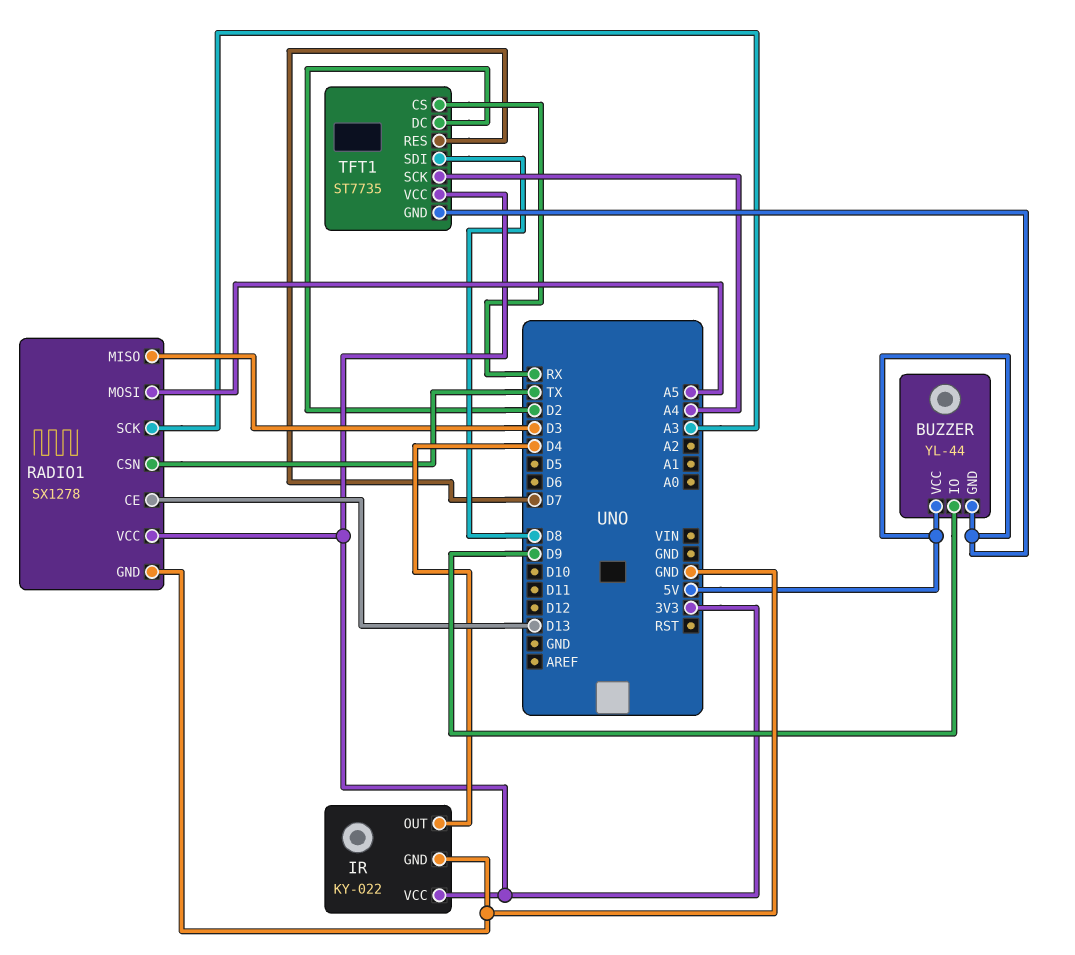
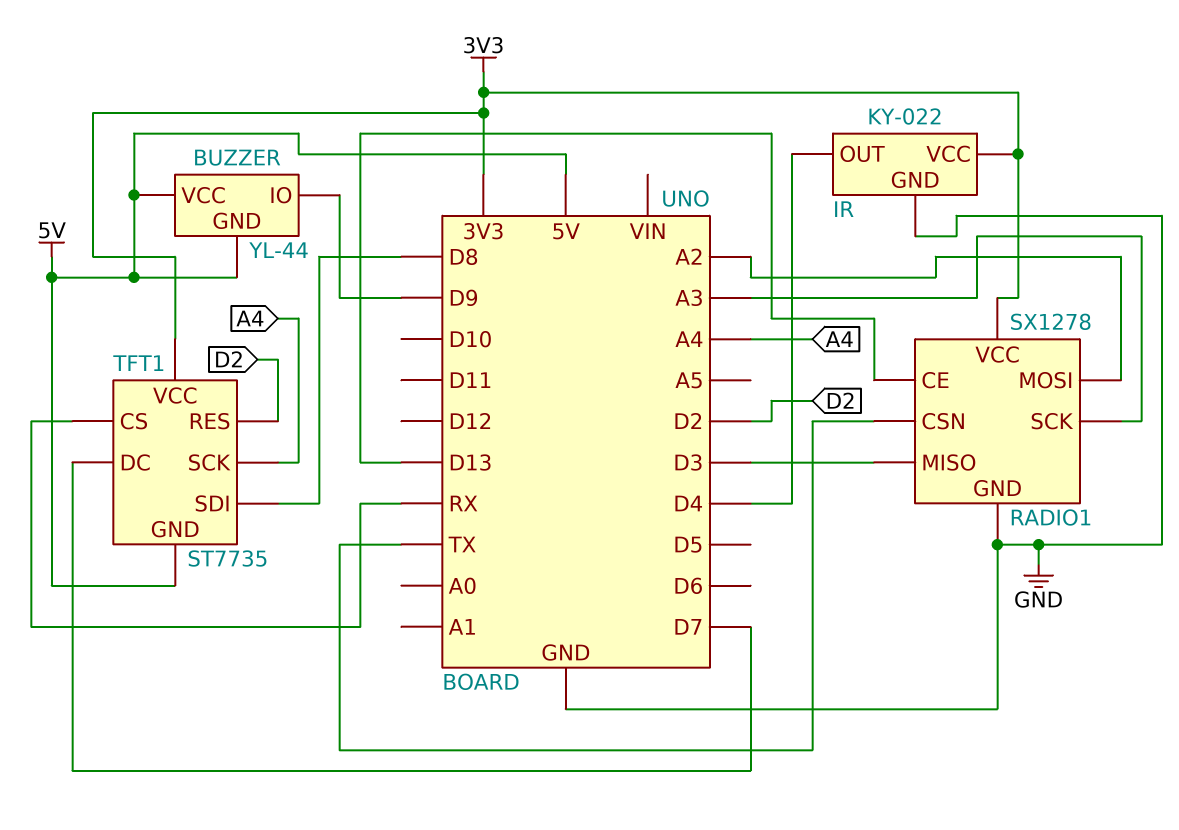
RADIO1 pin MOSI: A5 -> A2
TFT1 pin DC: D2 -> D7
TFT1 pin RES: D7 -> D2

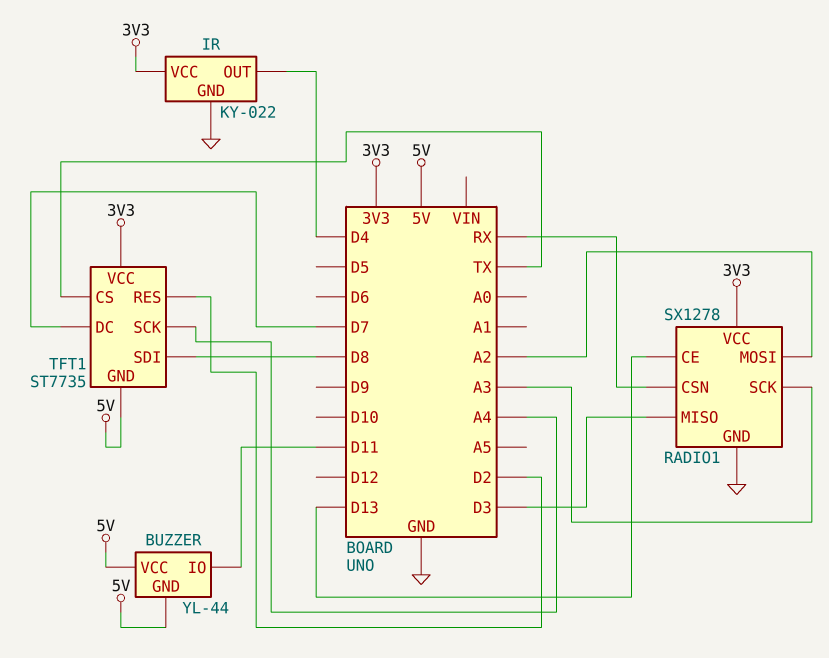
BUZZER pin IO: D9 -> D11
RADIO1 pin CSN: TX -> RX
TFT1 pin CS: RX -> TX

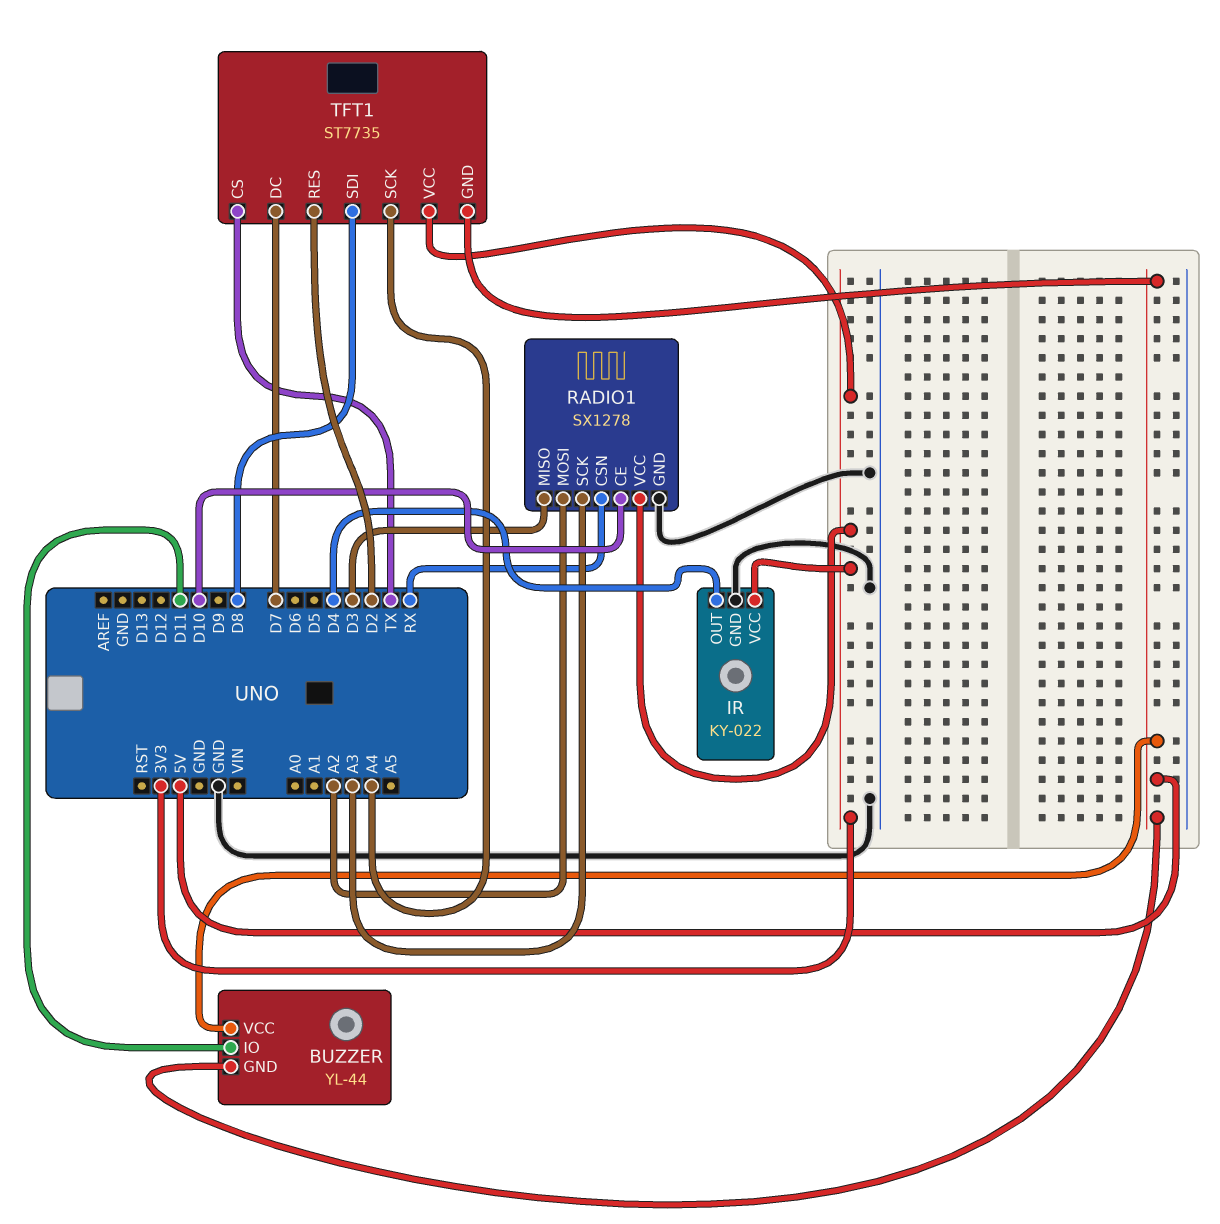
RADIO1 pin CE: D13 -> D10

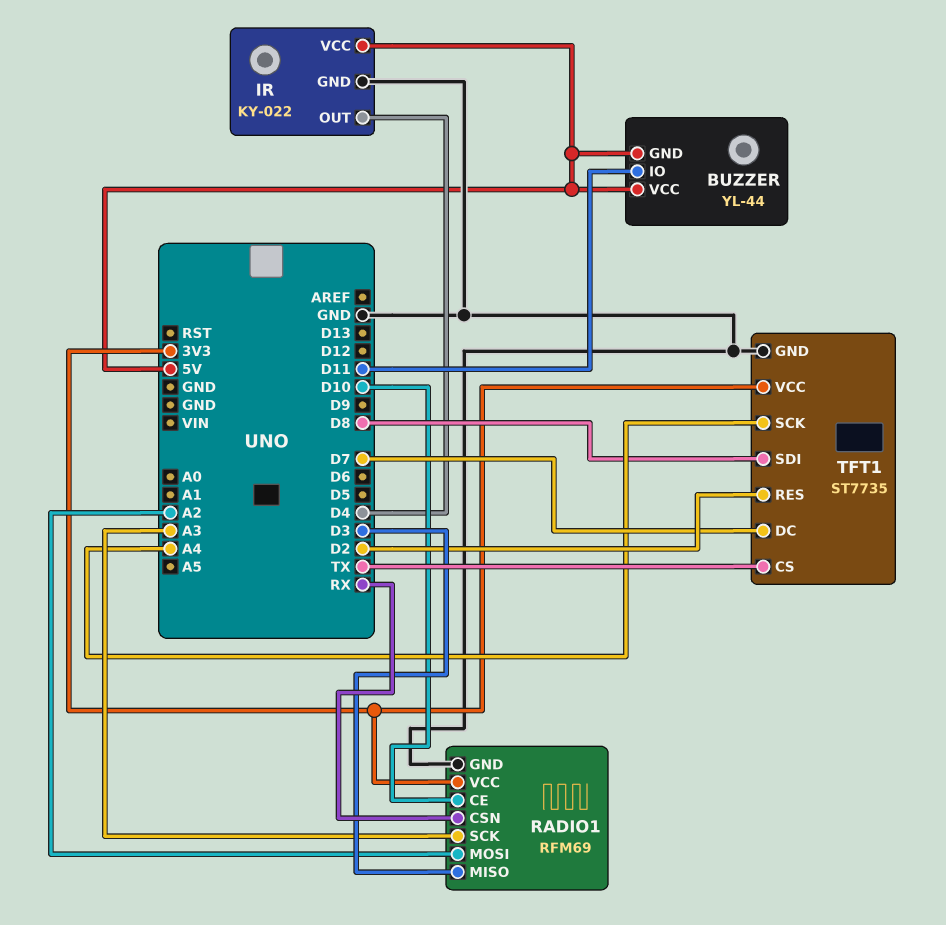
IR pin VCC: 3V3 -> 5V
RADIO1: SX1278 -> RFM69
TFT1 pin GND: 5V -> GND

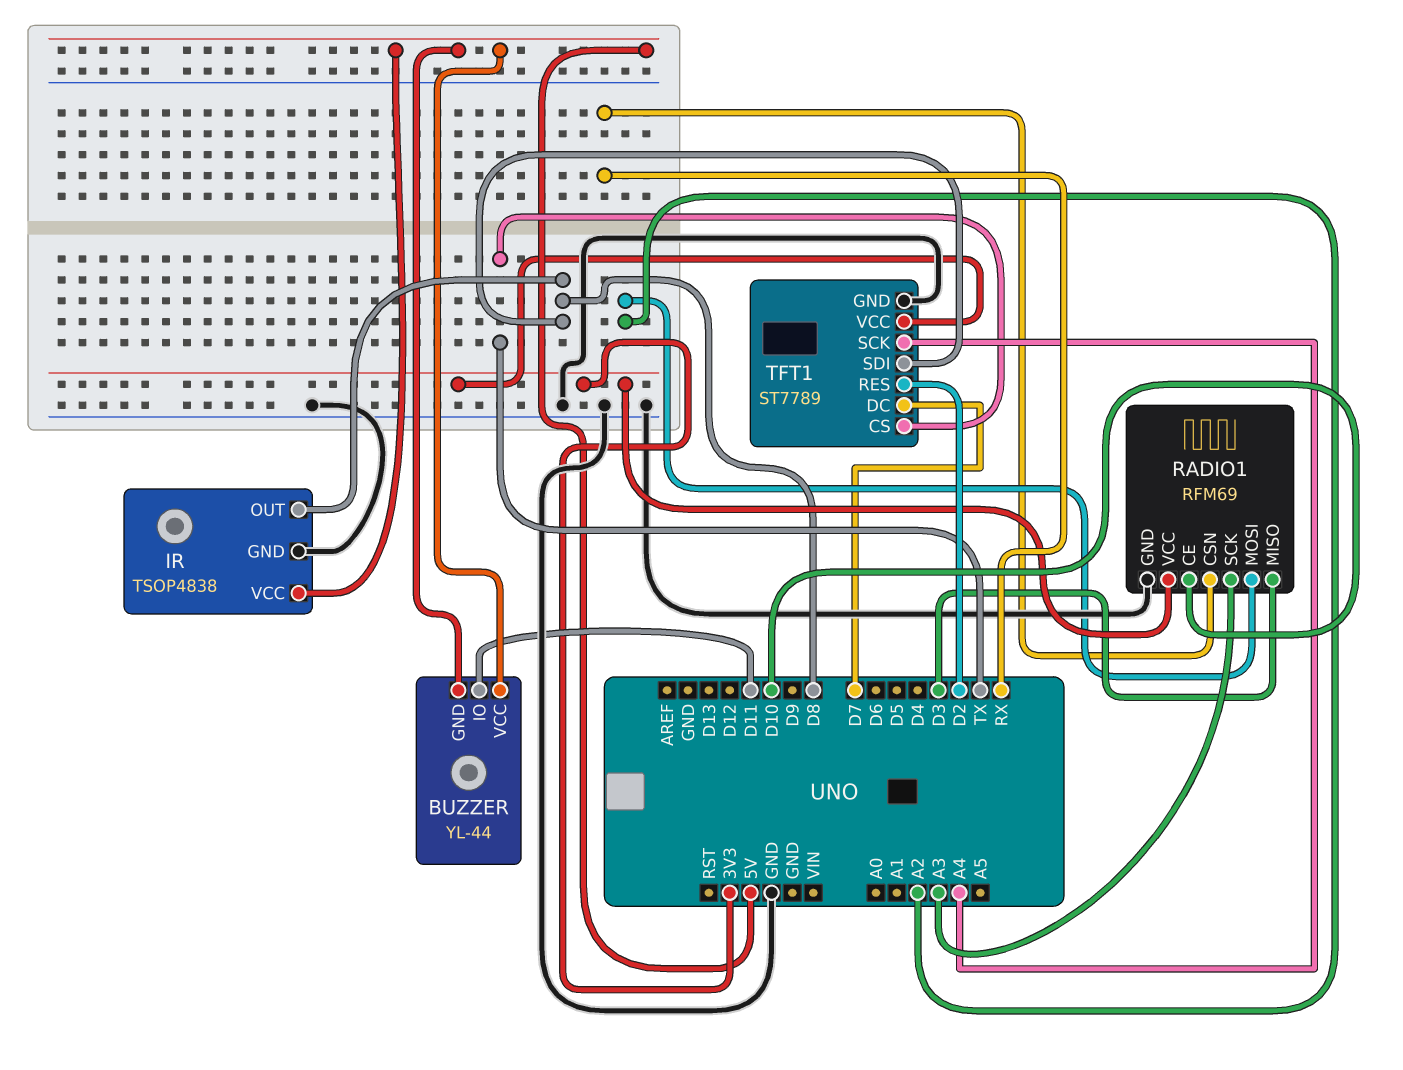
IR: KY-022 -> TSOP4838
IR pin OUT: D4 -> D8
TFT1: ST7735 -> ST7789

